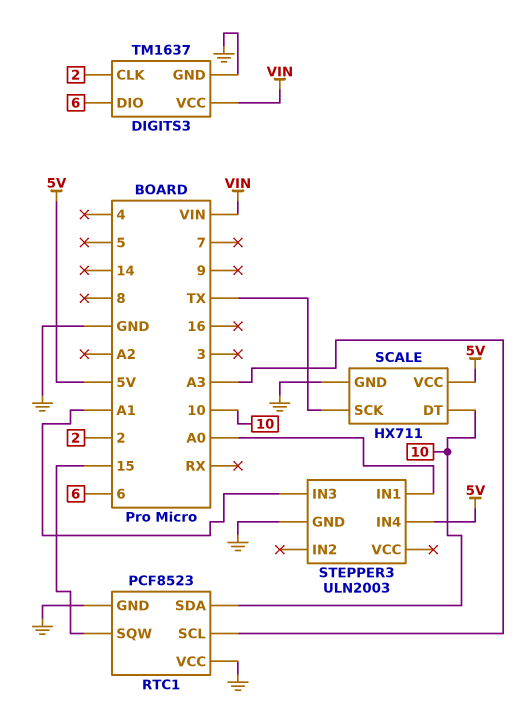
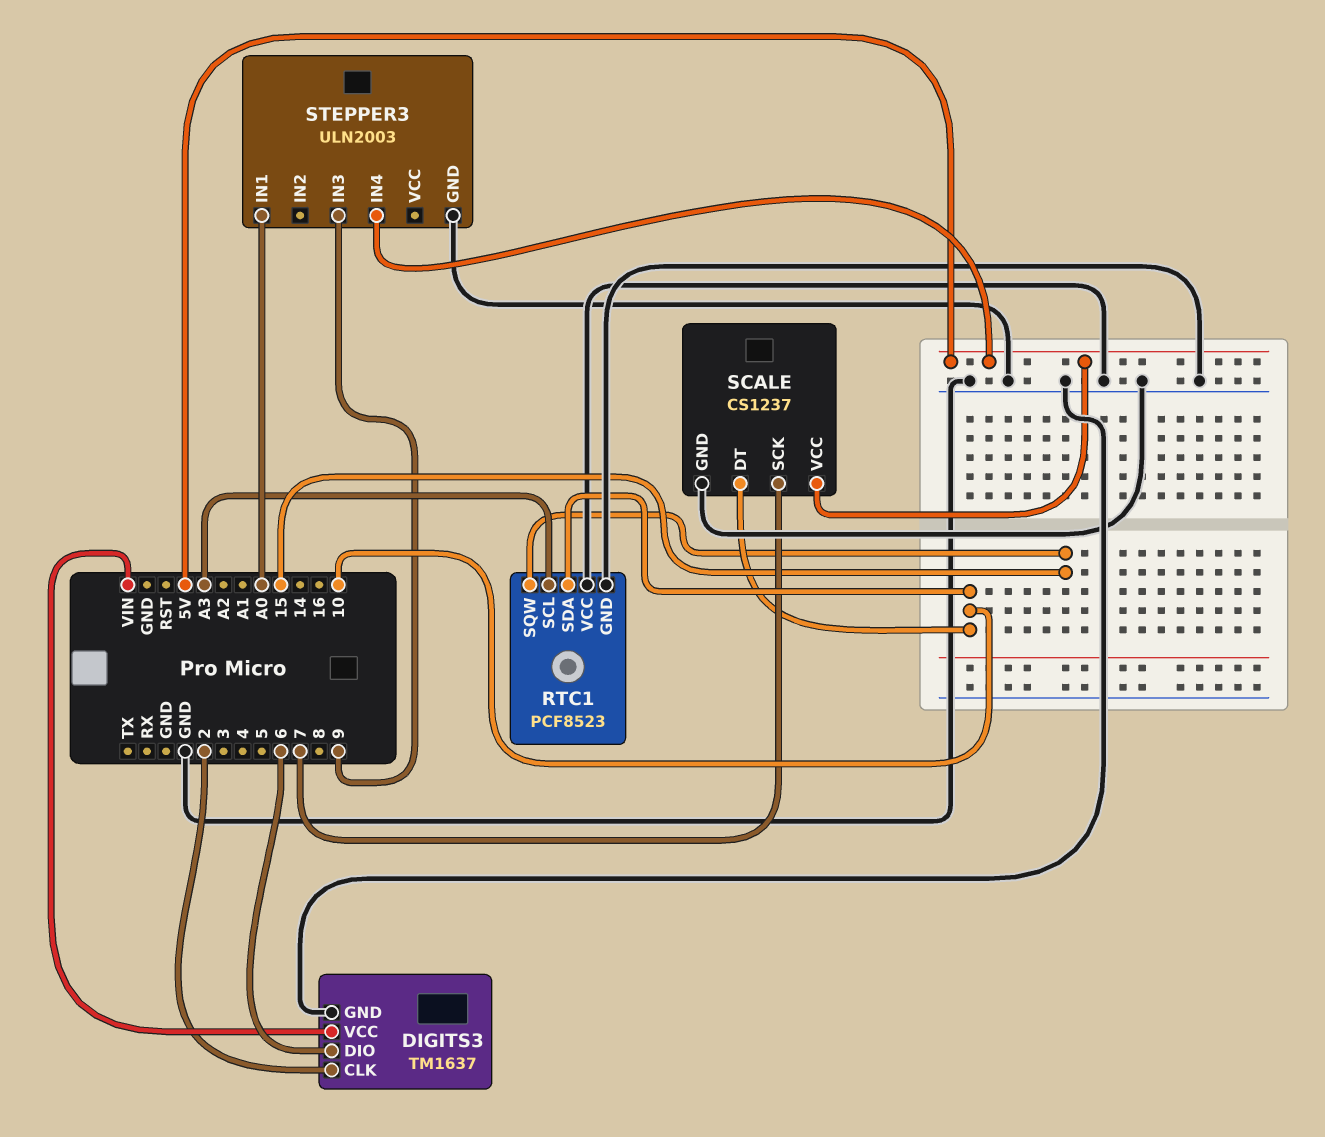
SCALE: HX711 -> CS1237
SCALE pin SCK: TX -> 7
STEPPER3 pin IN3: A1 -> 9

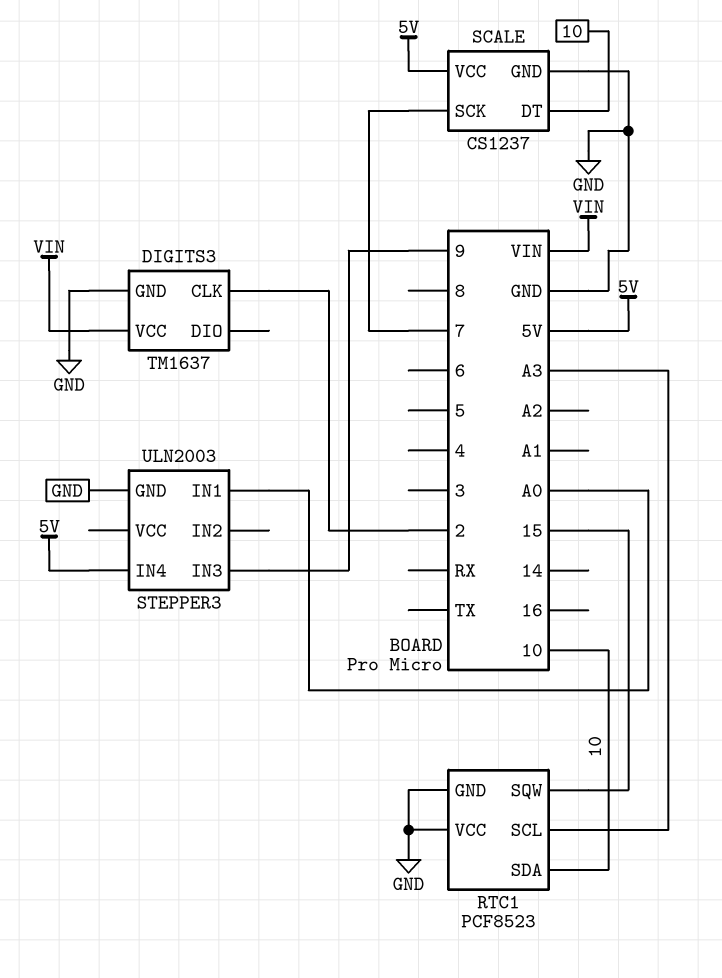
DIGITS3 pin DIO: 6 -> none

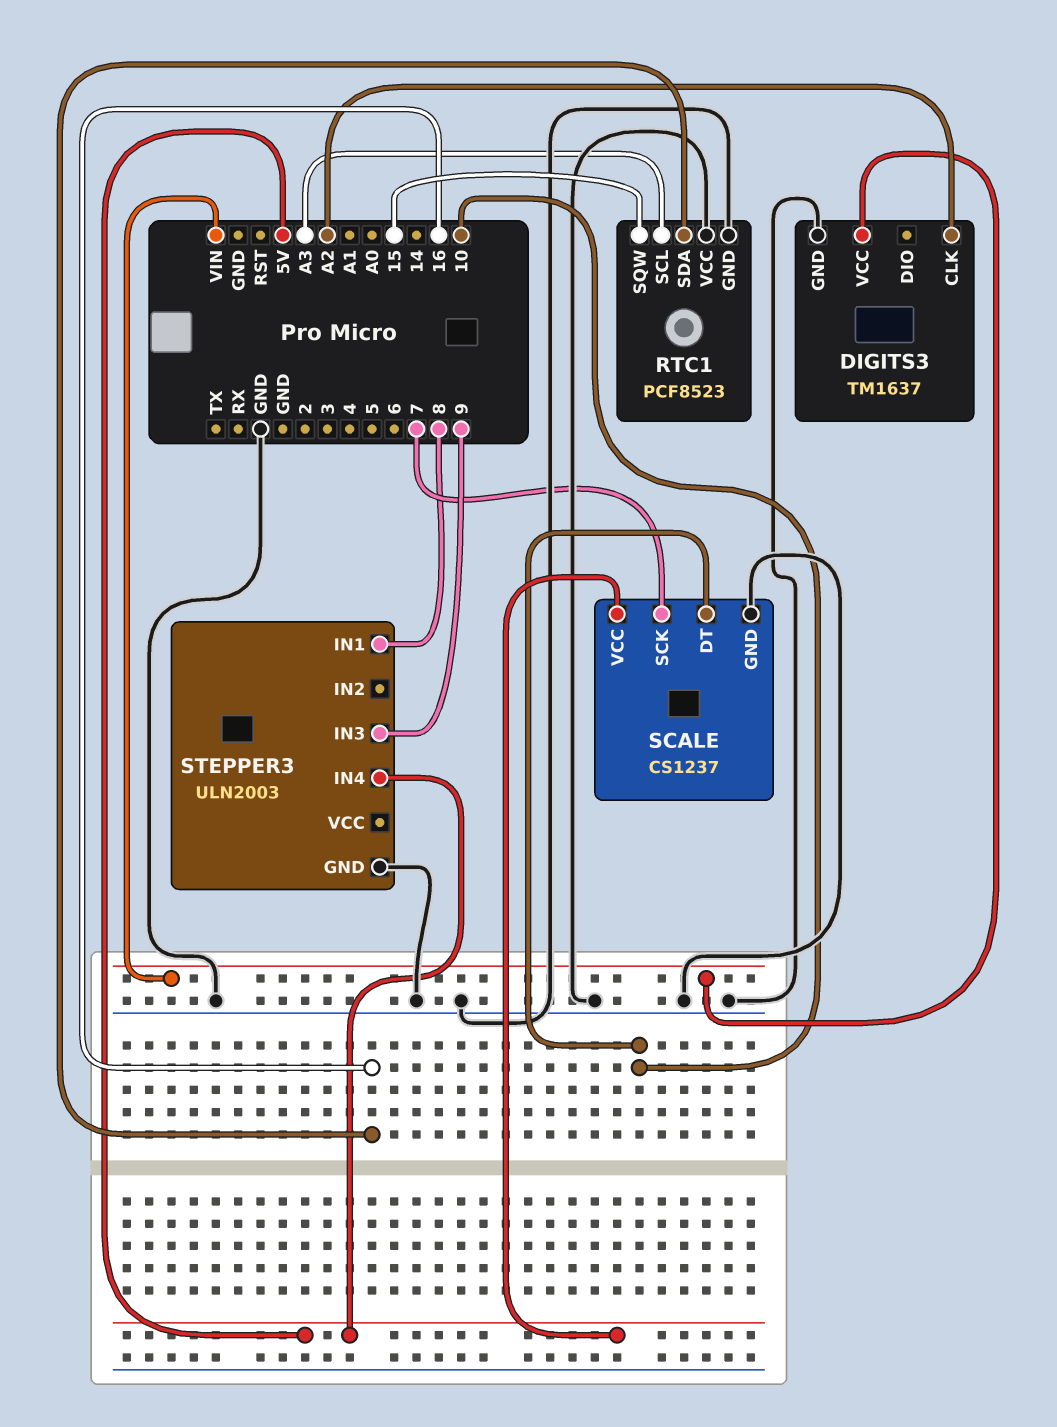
DIGITS3 pin CLK: 2 -> A2
RTC1 pin SDA: 10 -> 16
STEPPER3 pin IN1: A0 -> 8

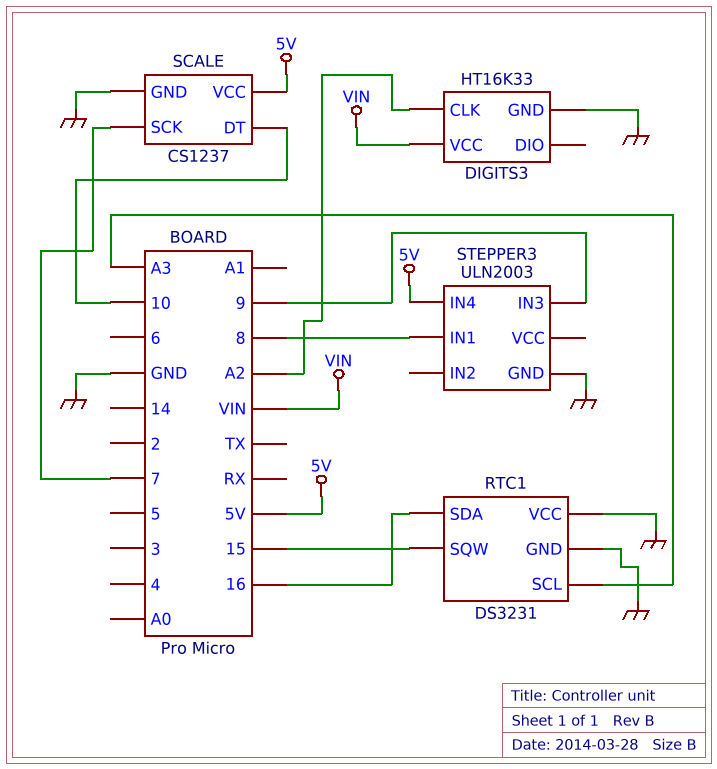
DIGITS3: TM1637 -> HT16K33
RTC1: PCF8523 -> DS3231

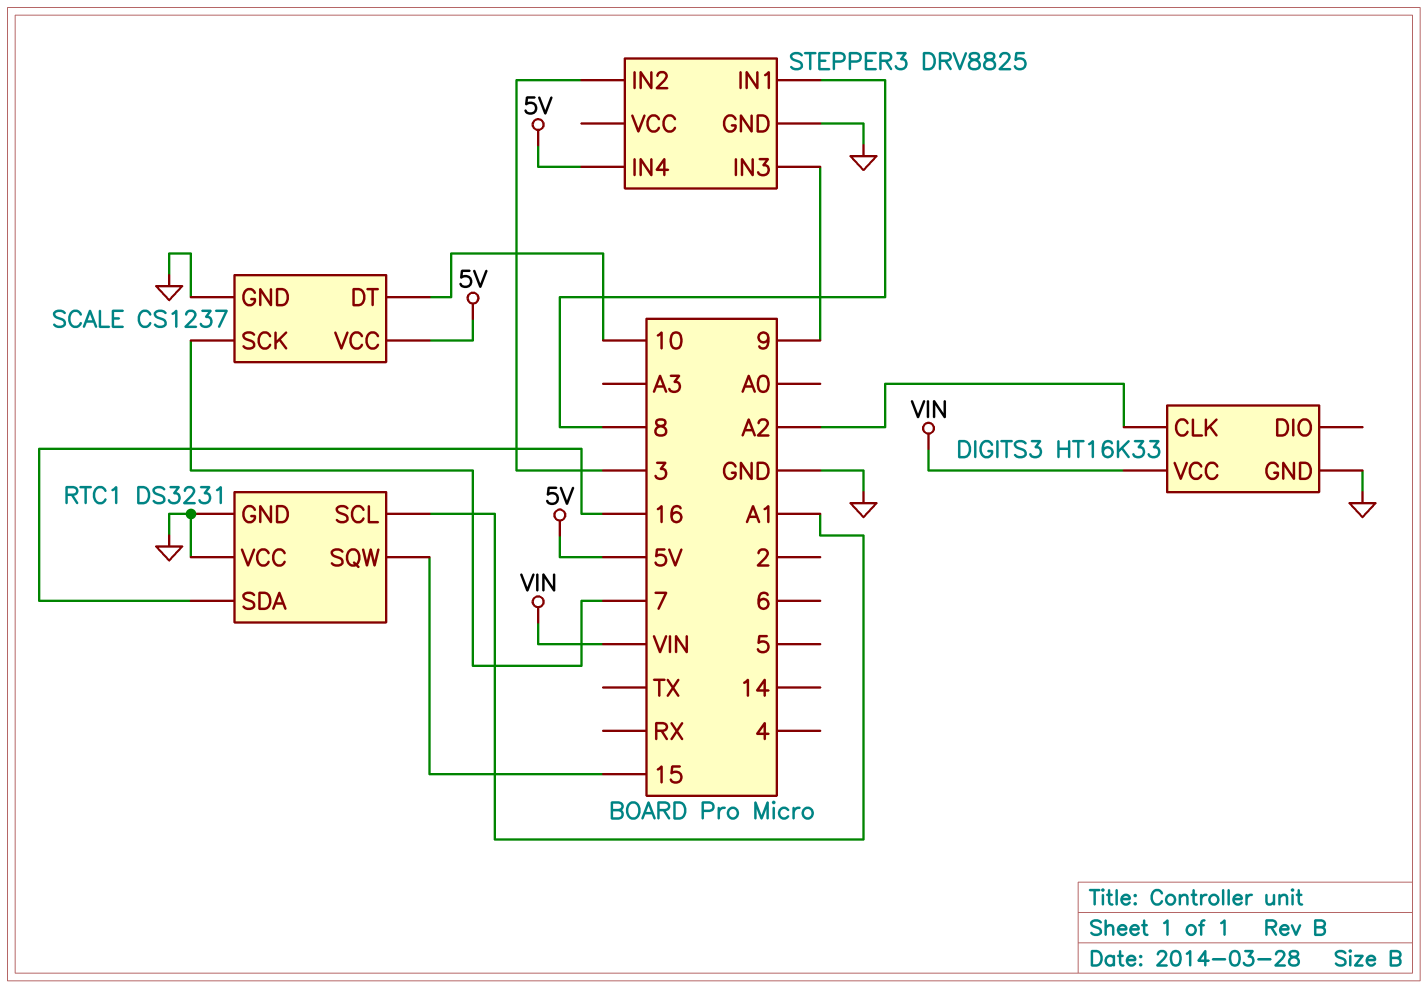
RTC1 pin SCL: A3 -> A1
STEPPER3: ULN2003 -> DRV8825
STEPPER3 pin IN2: none -> 3

